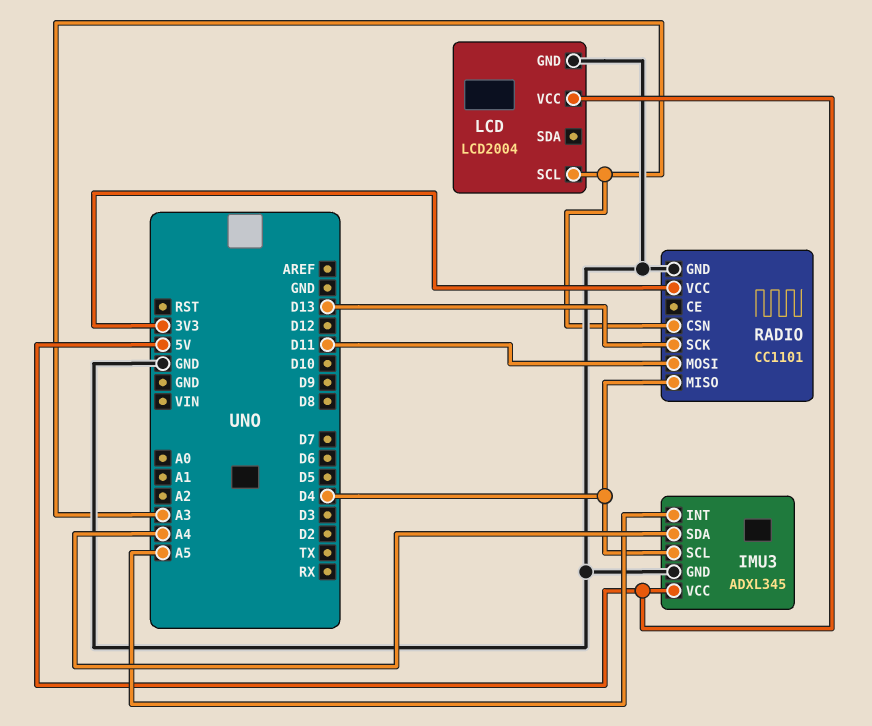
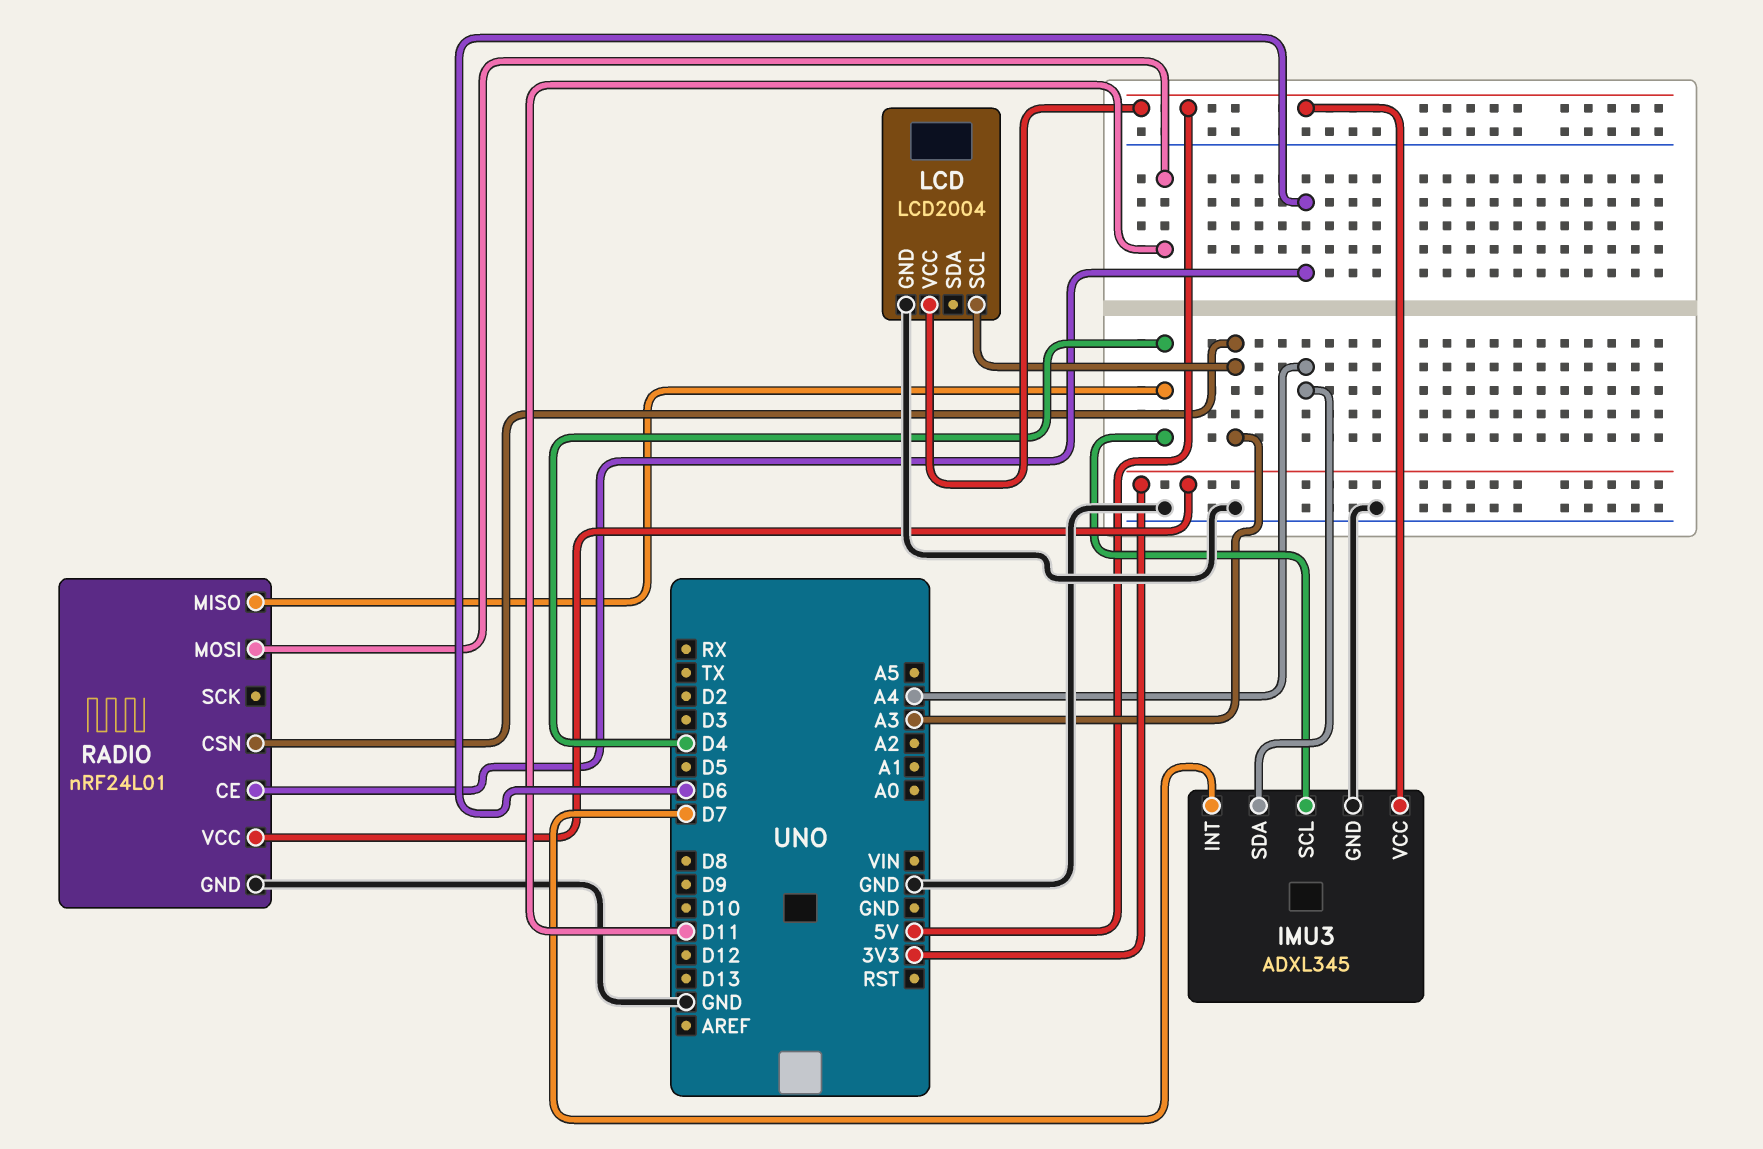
IMU3 pin INT: A5 -> D7
RADIO: CC1101 -> nRF24L01
RADIO pin CE: none -> D6
RADIO pin SCK: D13 -> none

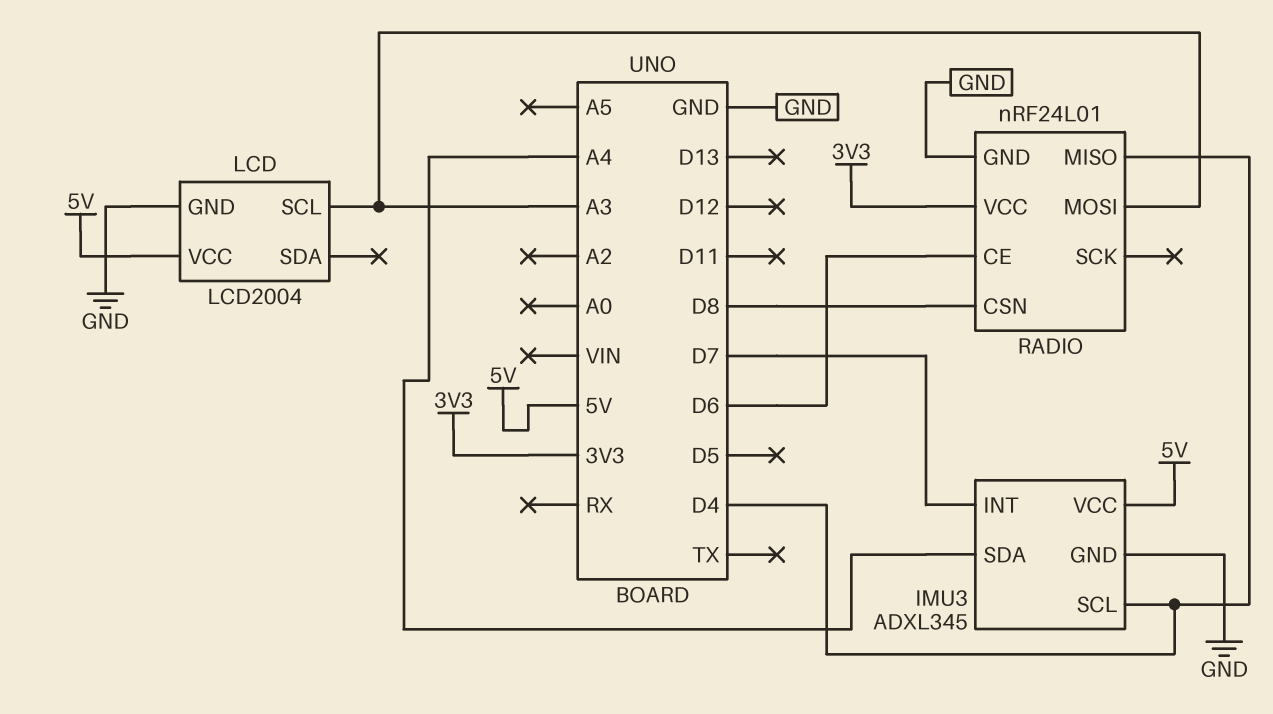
RADIO pin CSN: A3 -> D8
RADIO pin MOSI: D11 -> A3

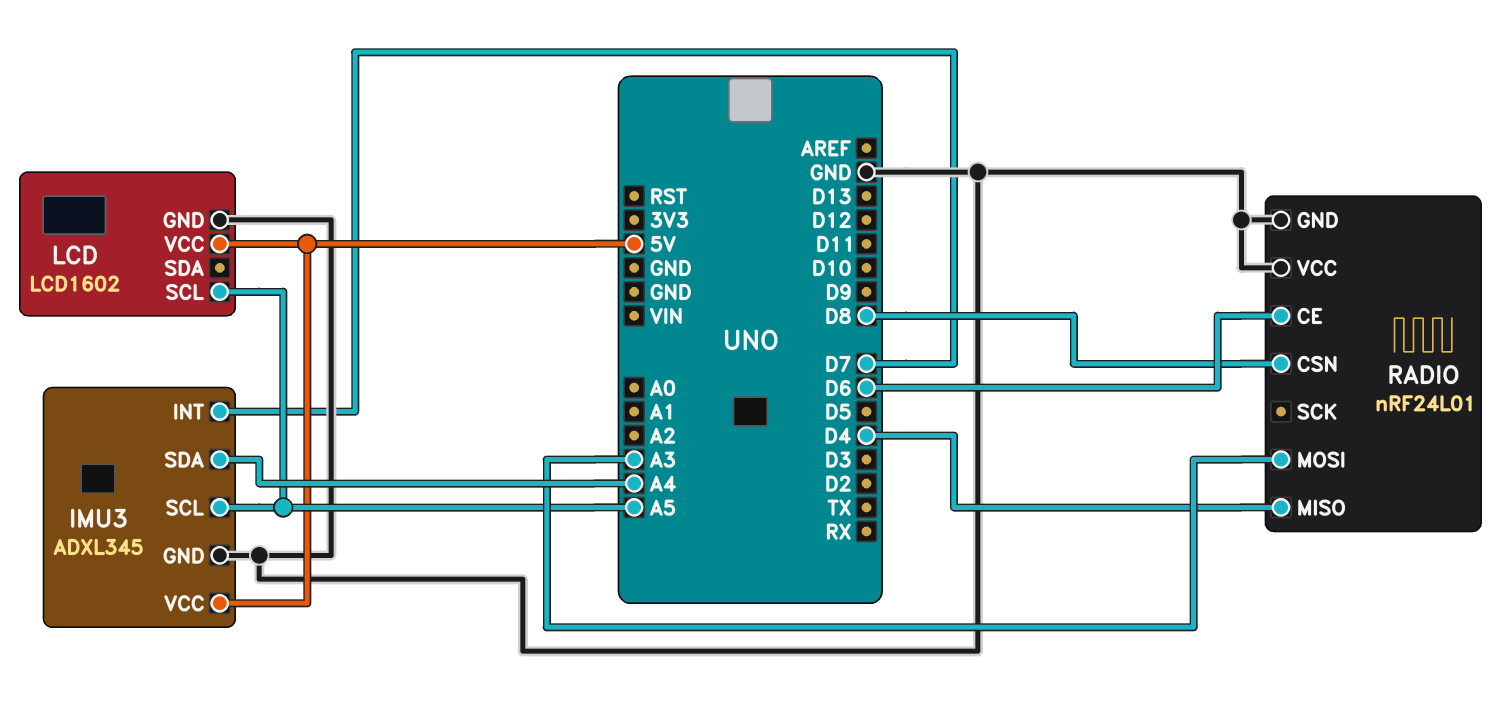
IMU3 pin SCL: D4 -> A5
LCD: LCD2004 -> LCD1602
LCD pin SCL: A3 -> A5
RADIO pin VCC: 3V3 -> GND

